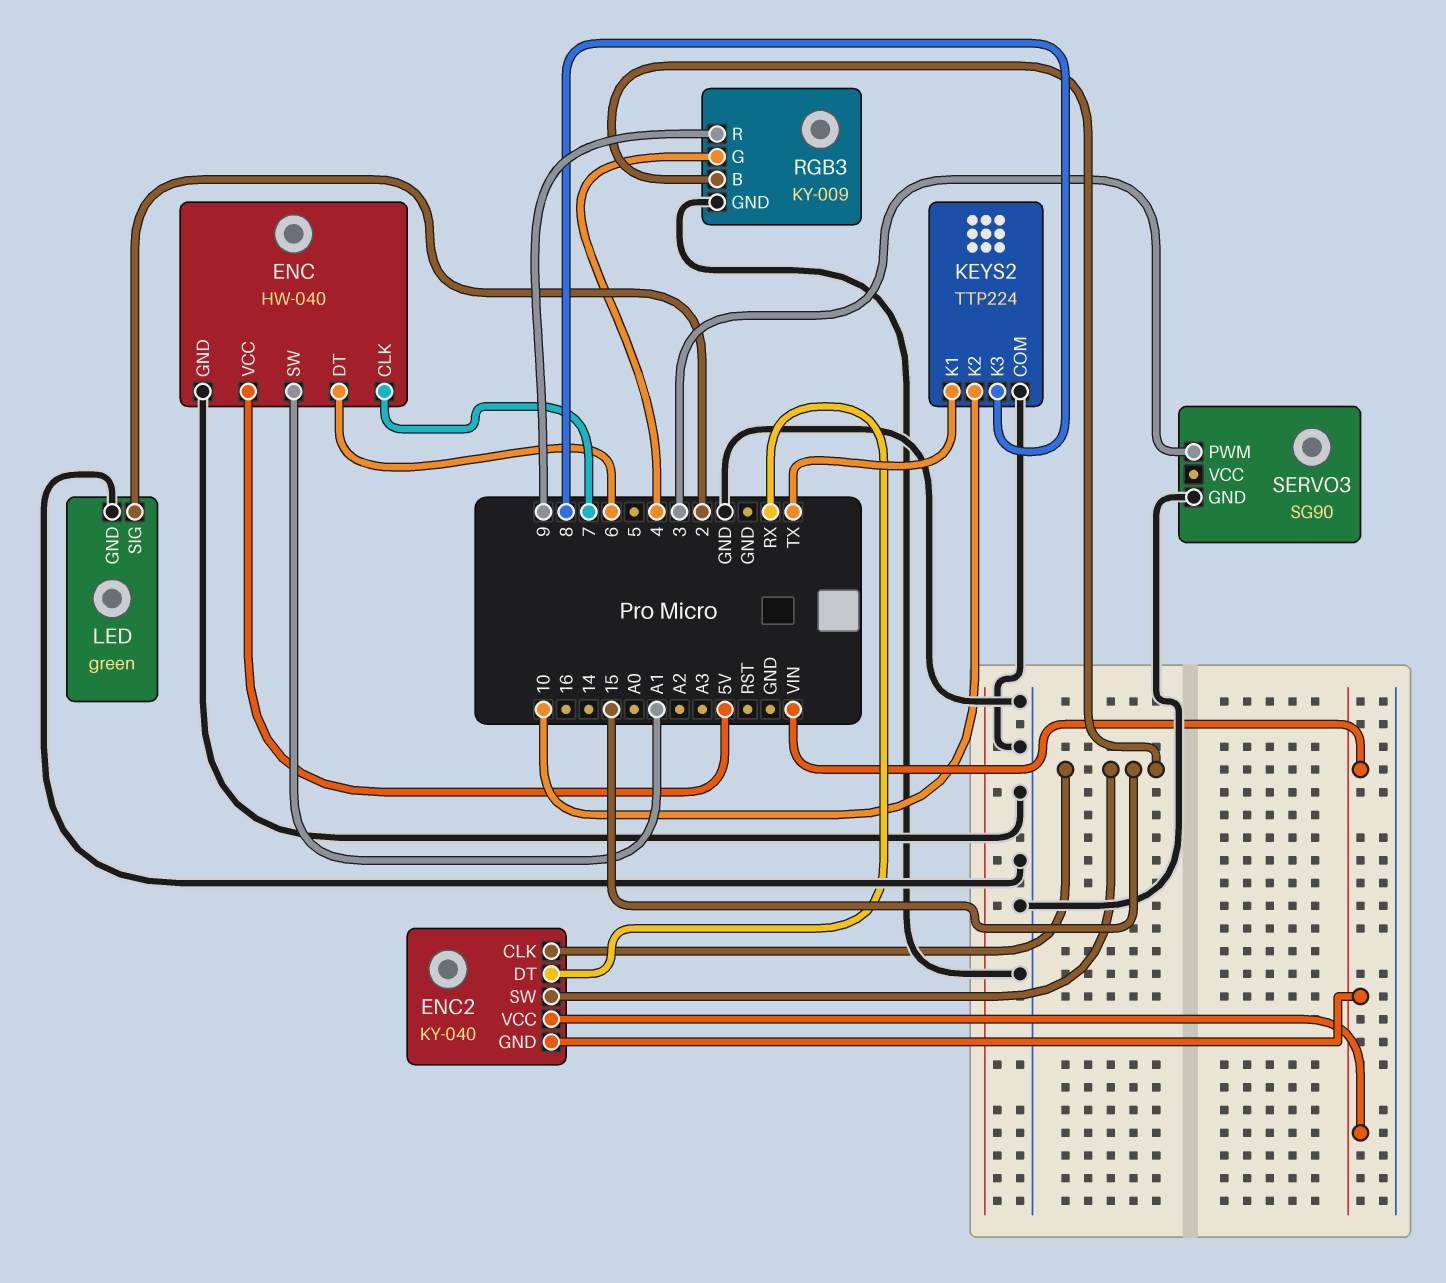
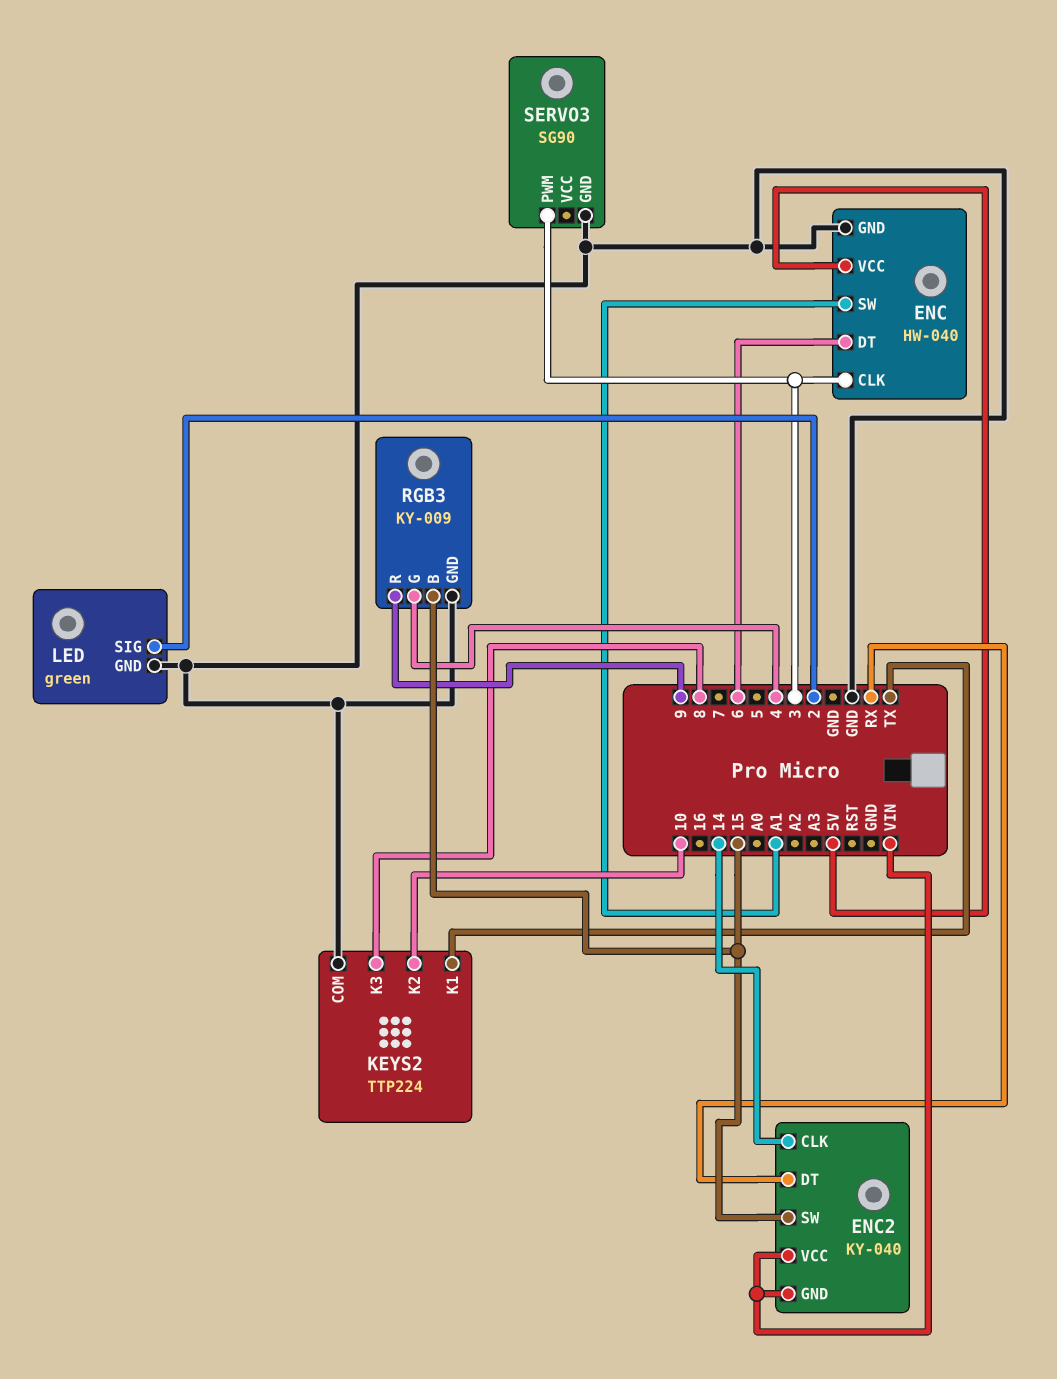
ENC pin CLK: 7 -> 3
ENC2 pin CLK: 15 -> 14

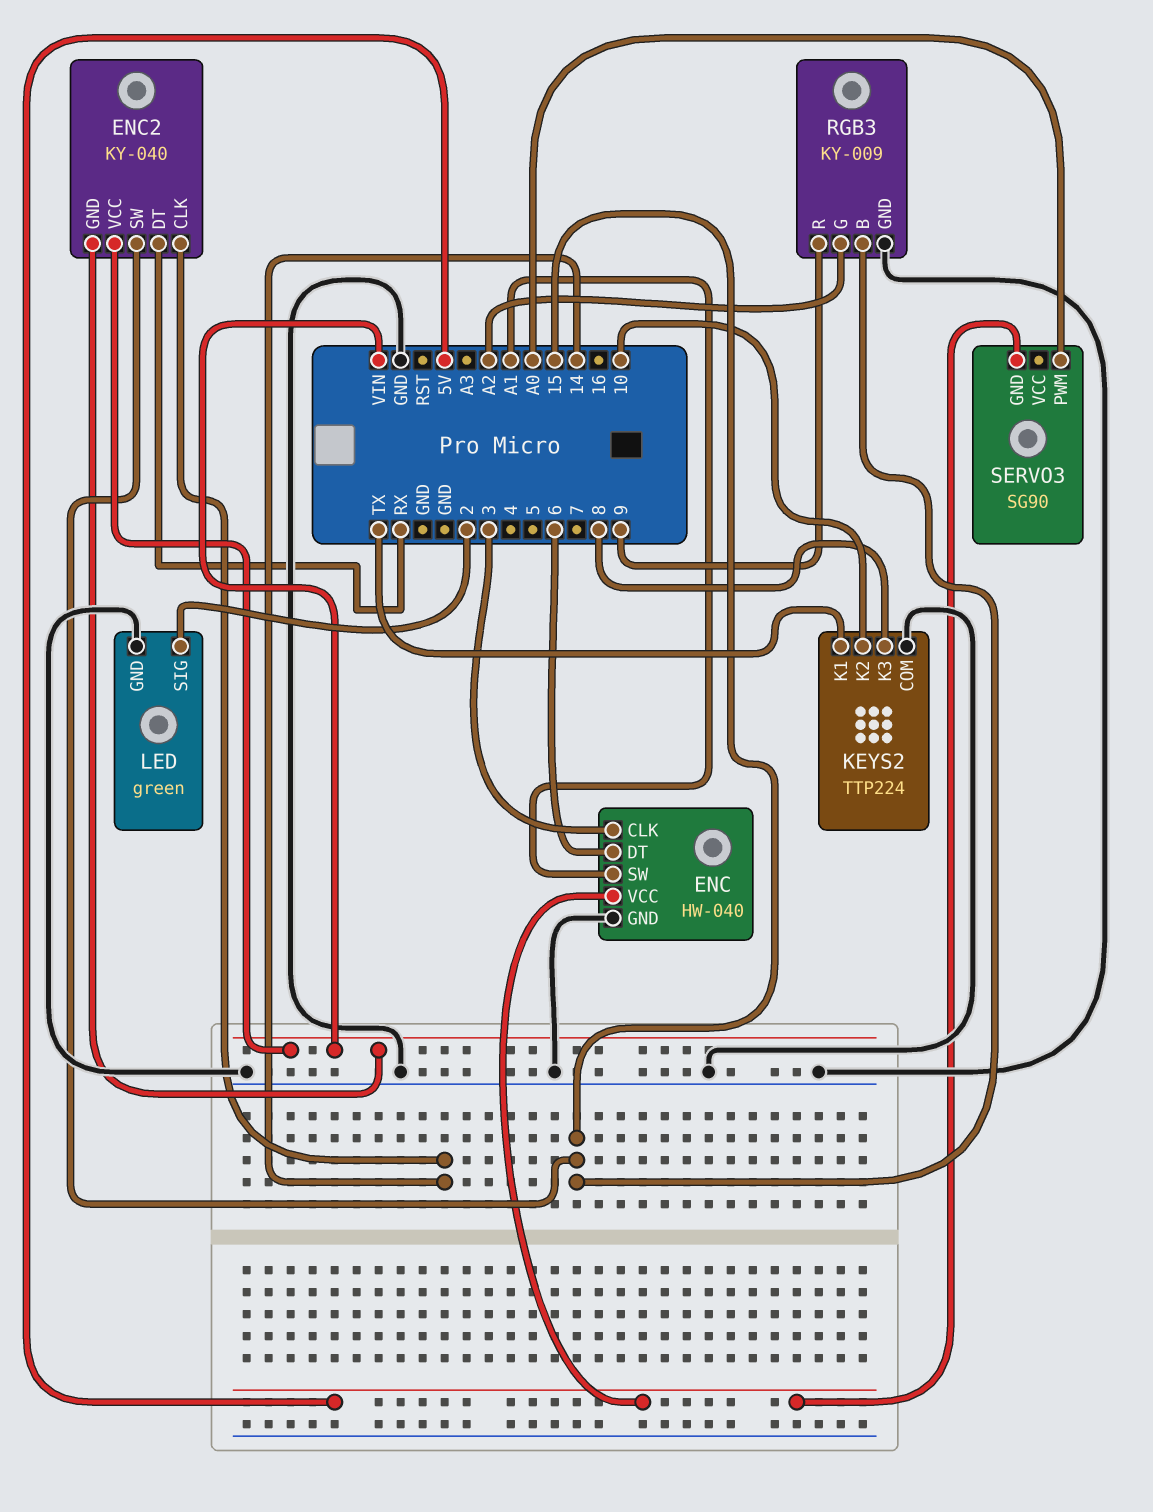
RGB3 pin G: 4 -> A2
SERVO3 pin GND: GND -> 5V
SERVO3 pin PWM: 3 -> A0

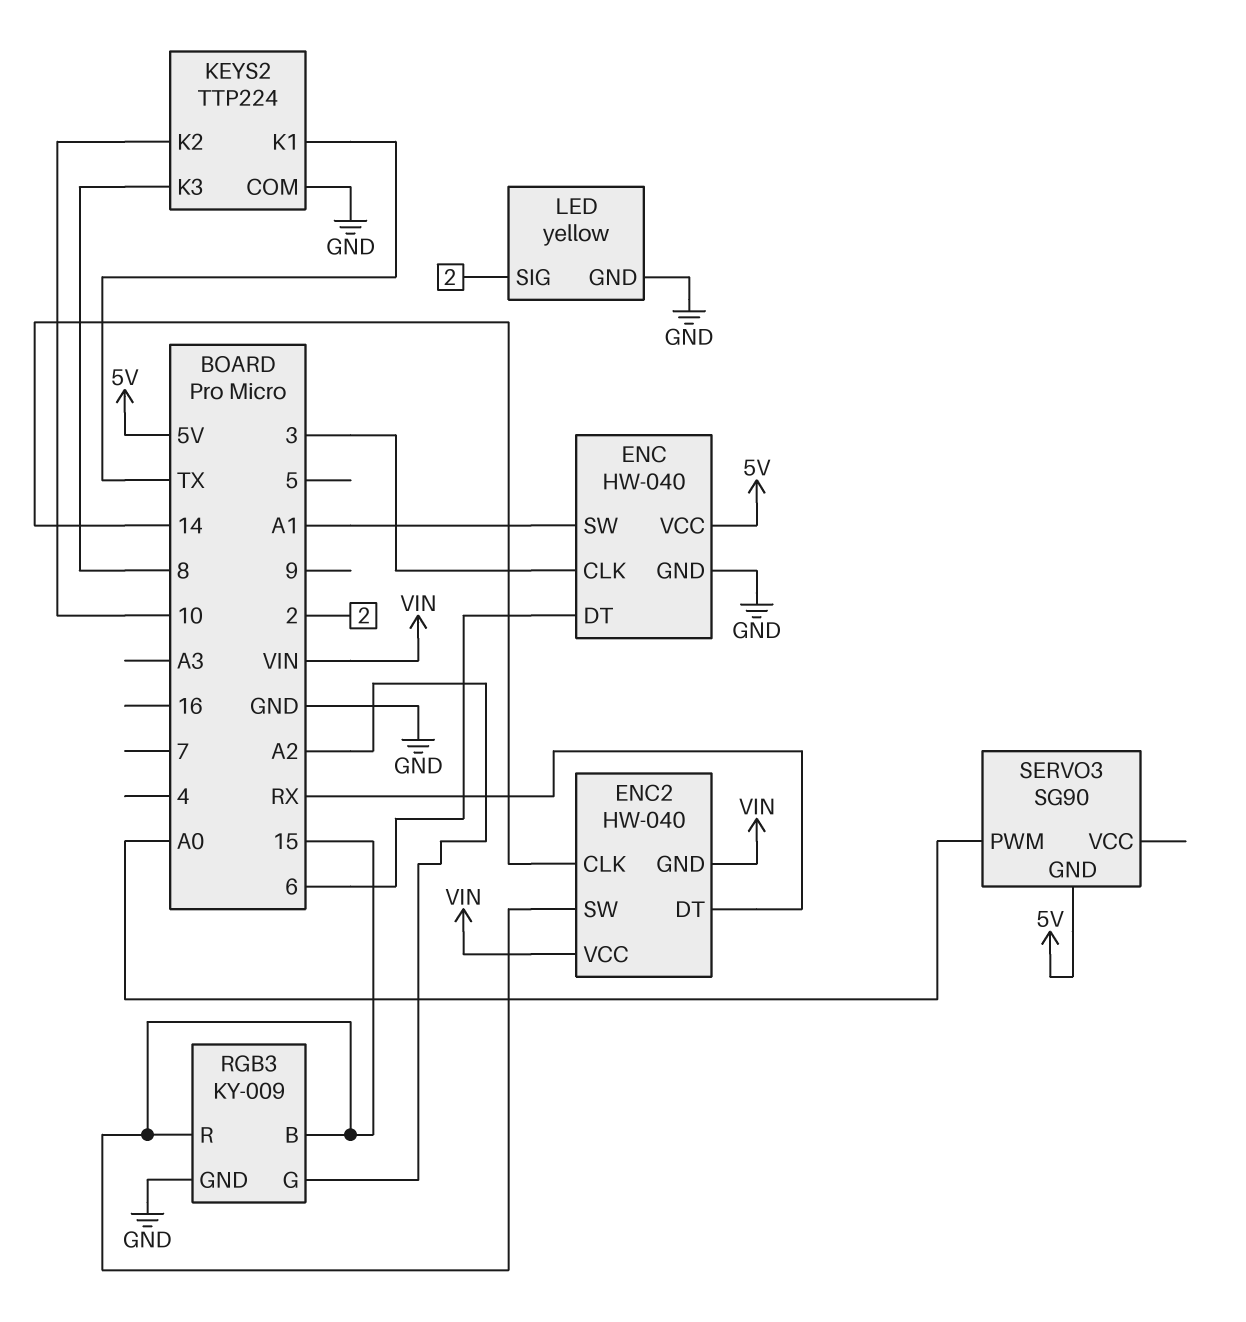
ENC2: KY-040 -> HW-040
LED: green -> yellow
RGB3 pin R: 9 -> 15

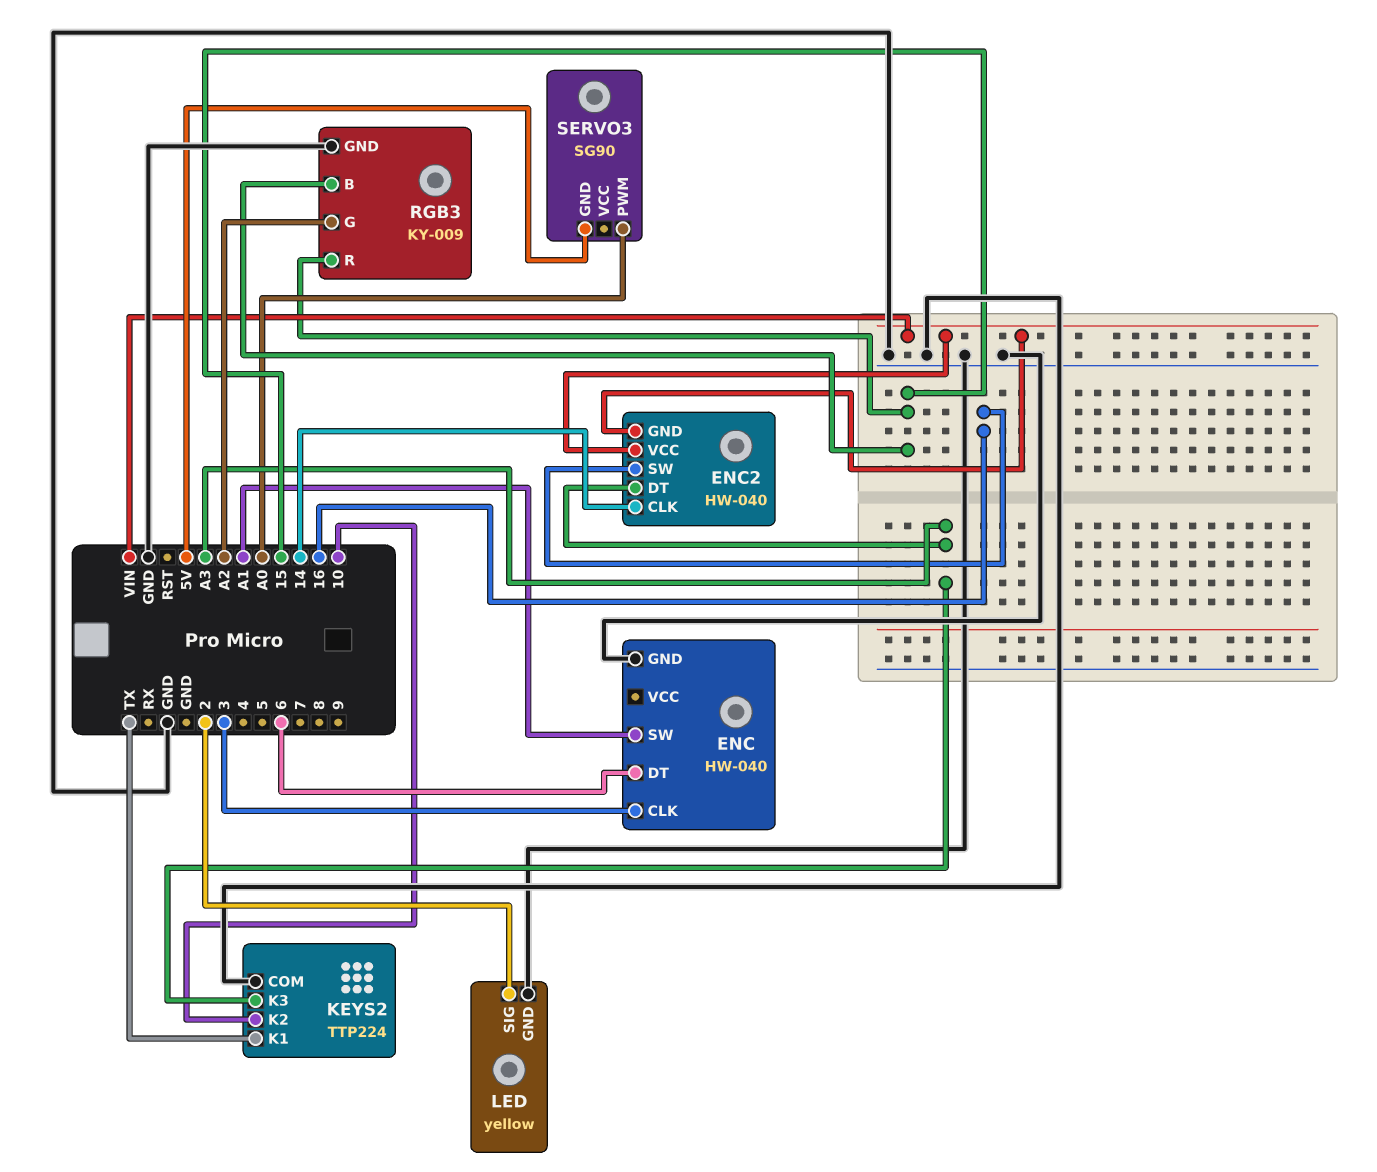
ENC pin VCC: 5V -> none
ENC2 pin DT: RX -> A3
ENC2 pin SW: 15 -> 16
KEYS2 pin K3: 8 -> A3

